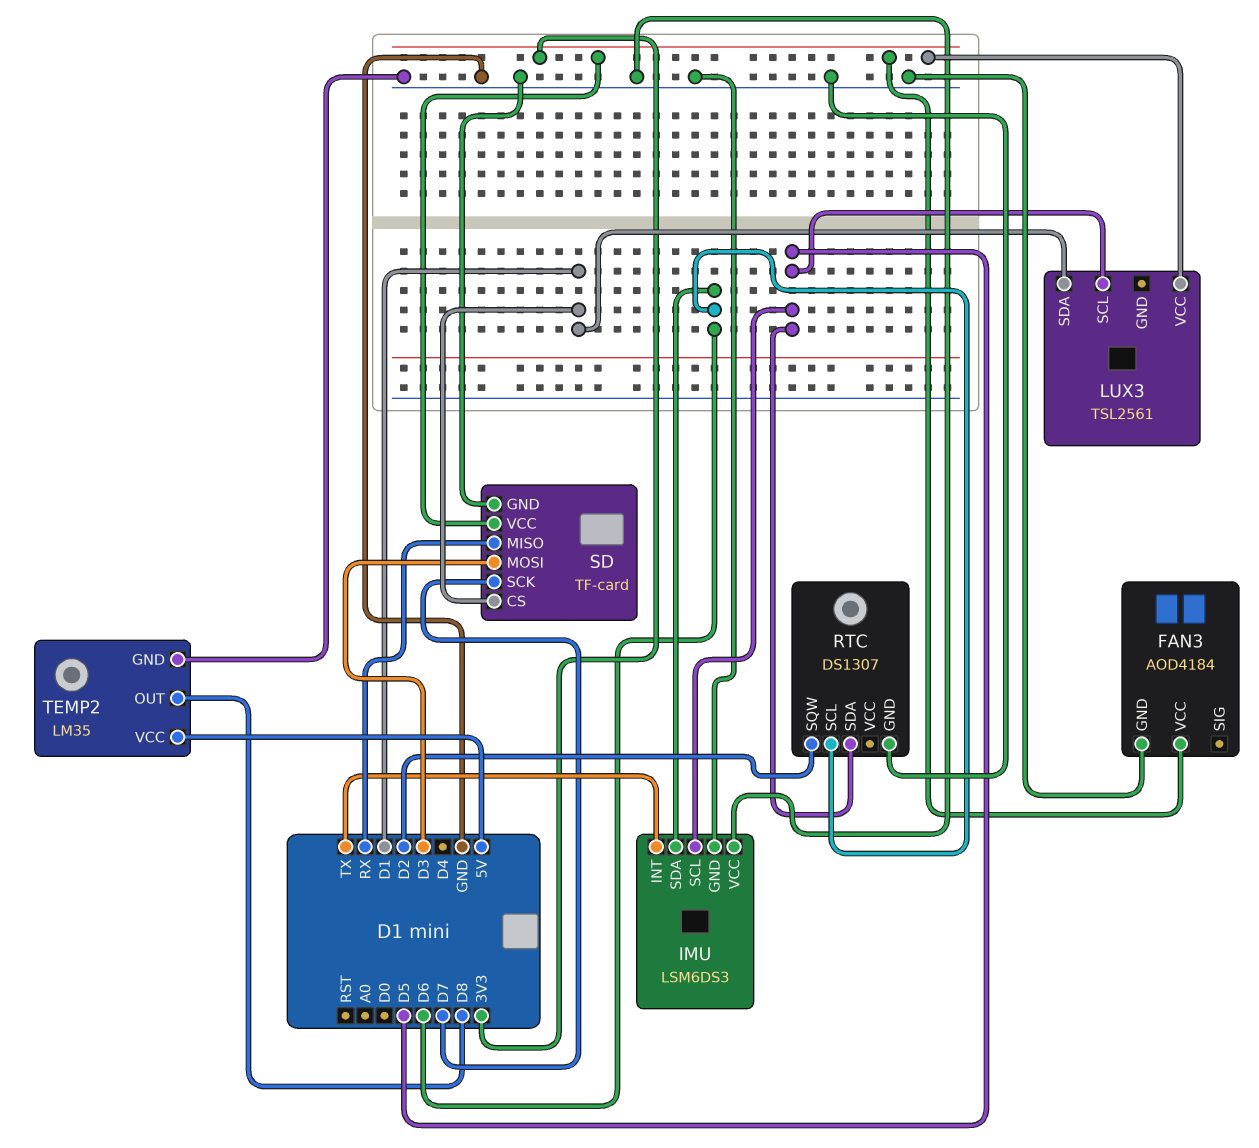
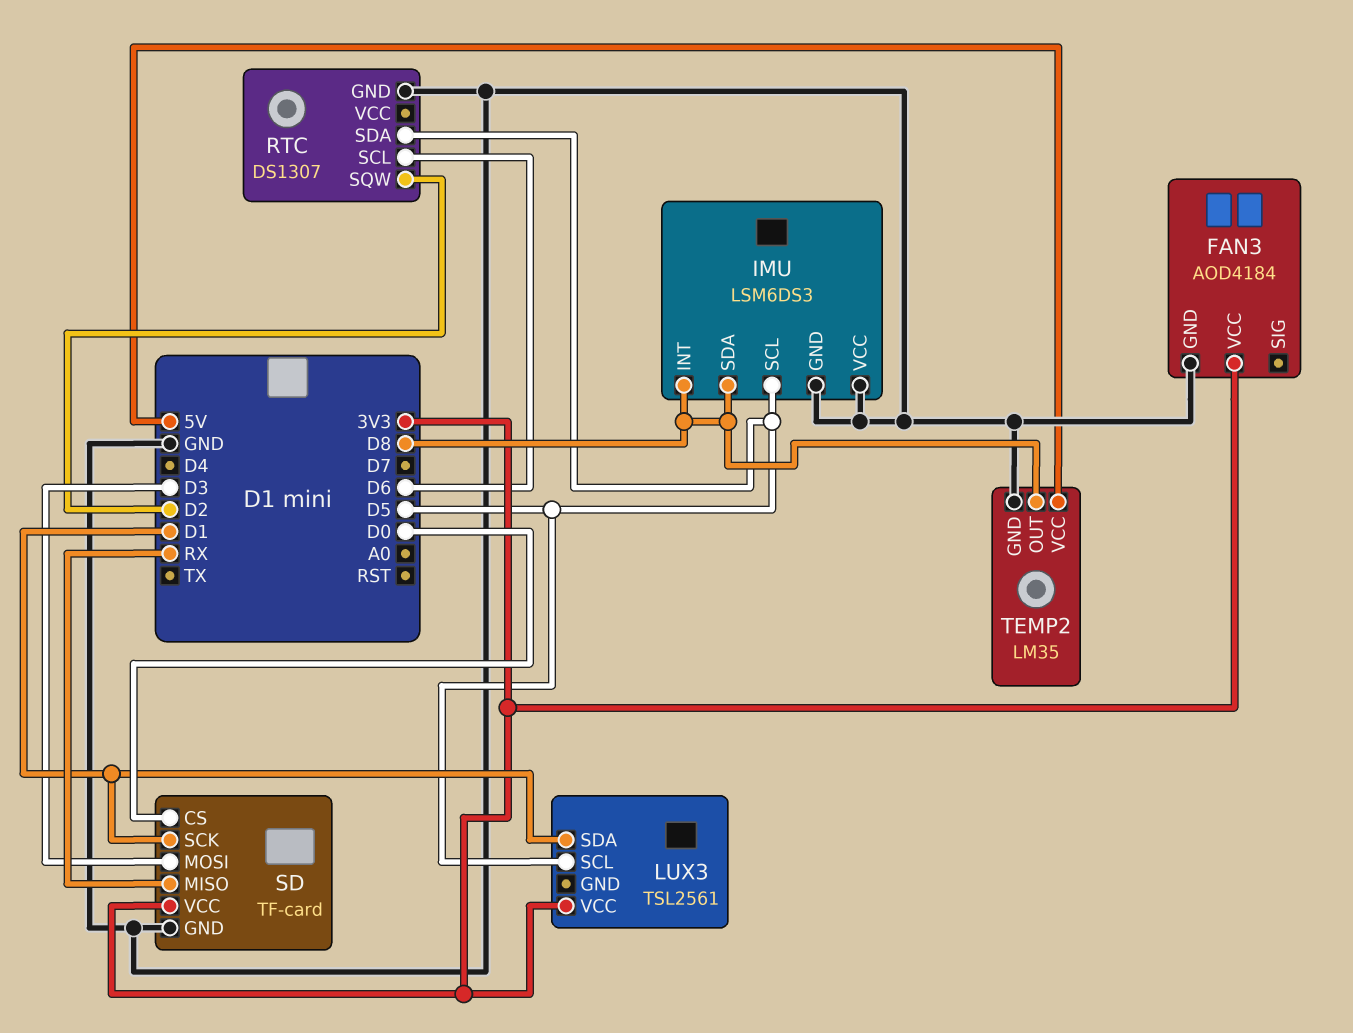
IMU pin INT: TX -> D8
IMU pin SDA: D6 -> D8
SD pin CS: D1 -> D0
SD pin SCK: D7 -> D1

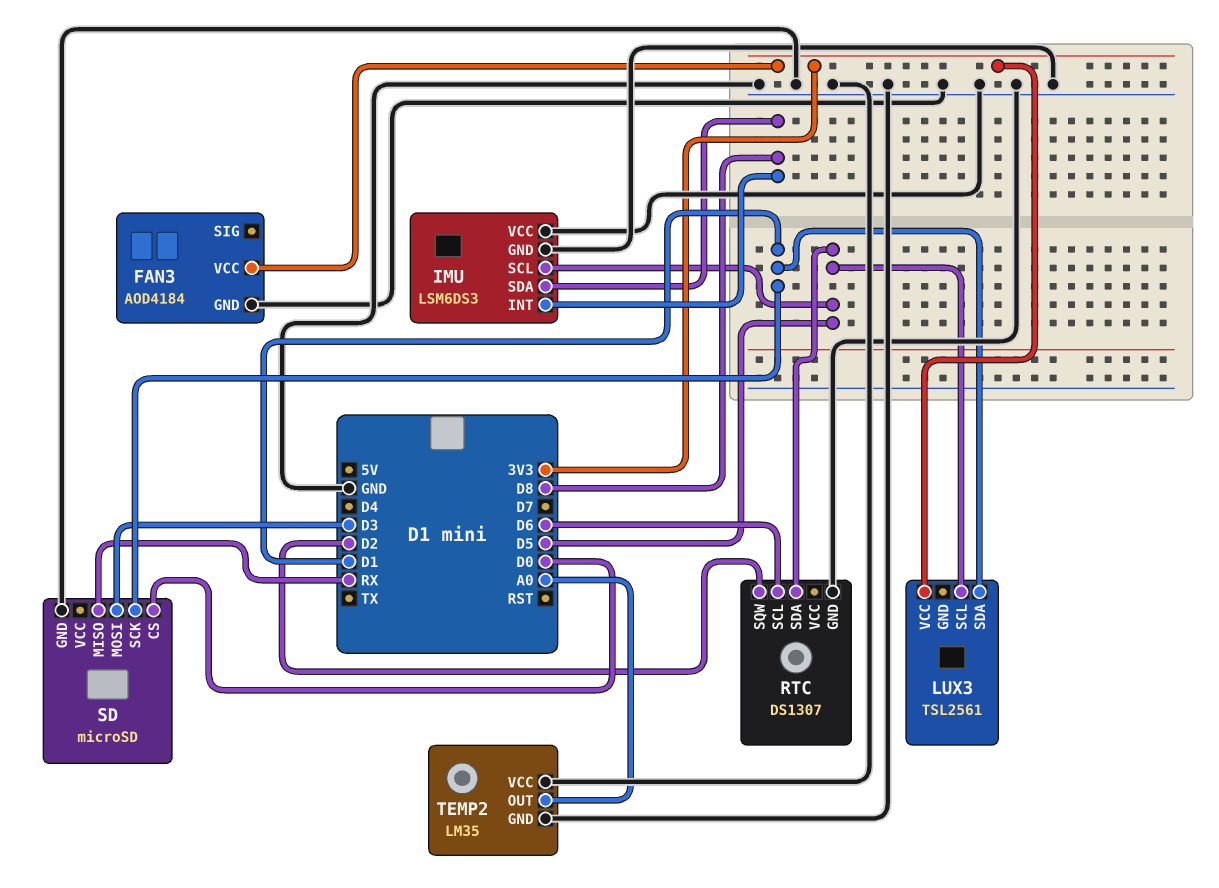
SD: TF-card -> microSD
SD pin VCC: 3V3 -> none
TEMP2 pin OUT: D8 -> A0
TEMP2 pin VCC: 5V -> GND

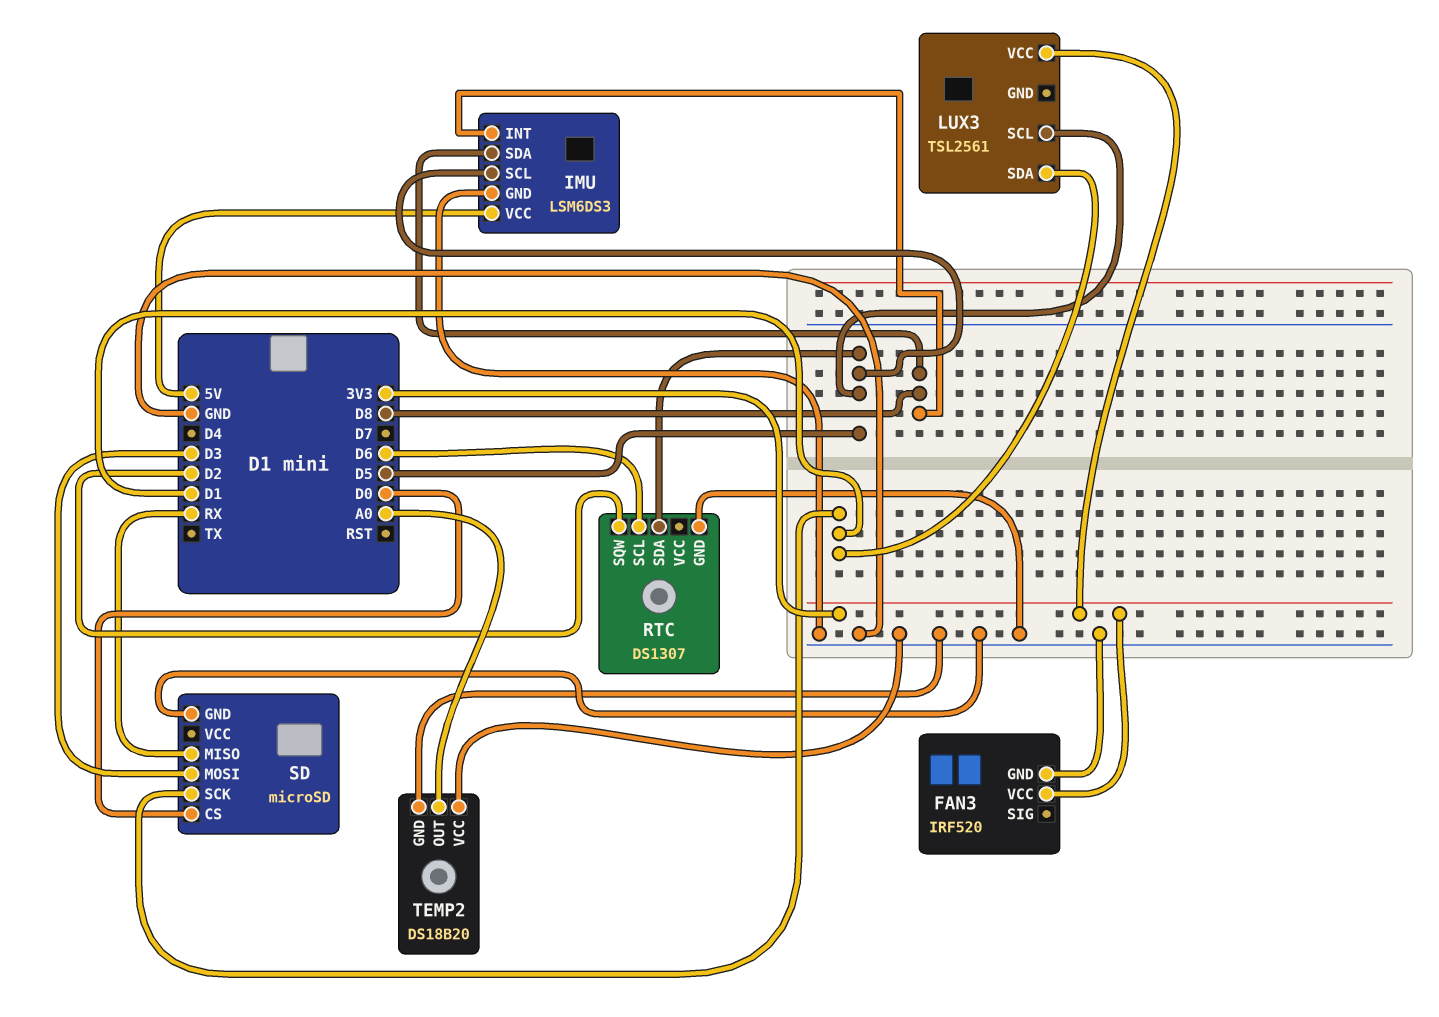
FAN3: AOD4184 -> IRF520
IMU pin VCC: GND -> 5V
TEMP2: LM35 -> DS18B20

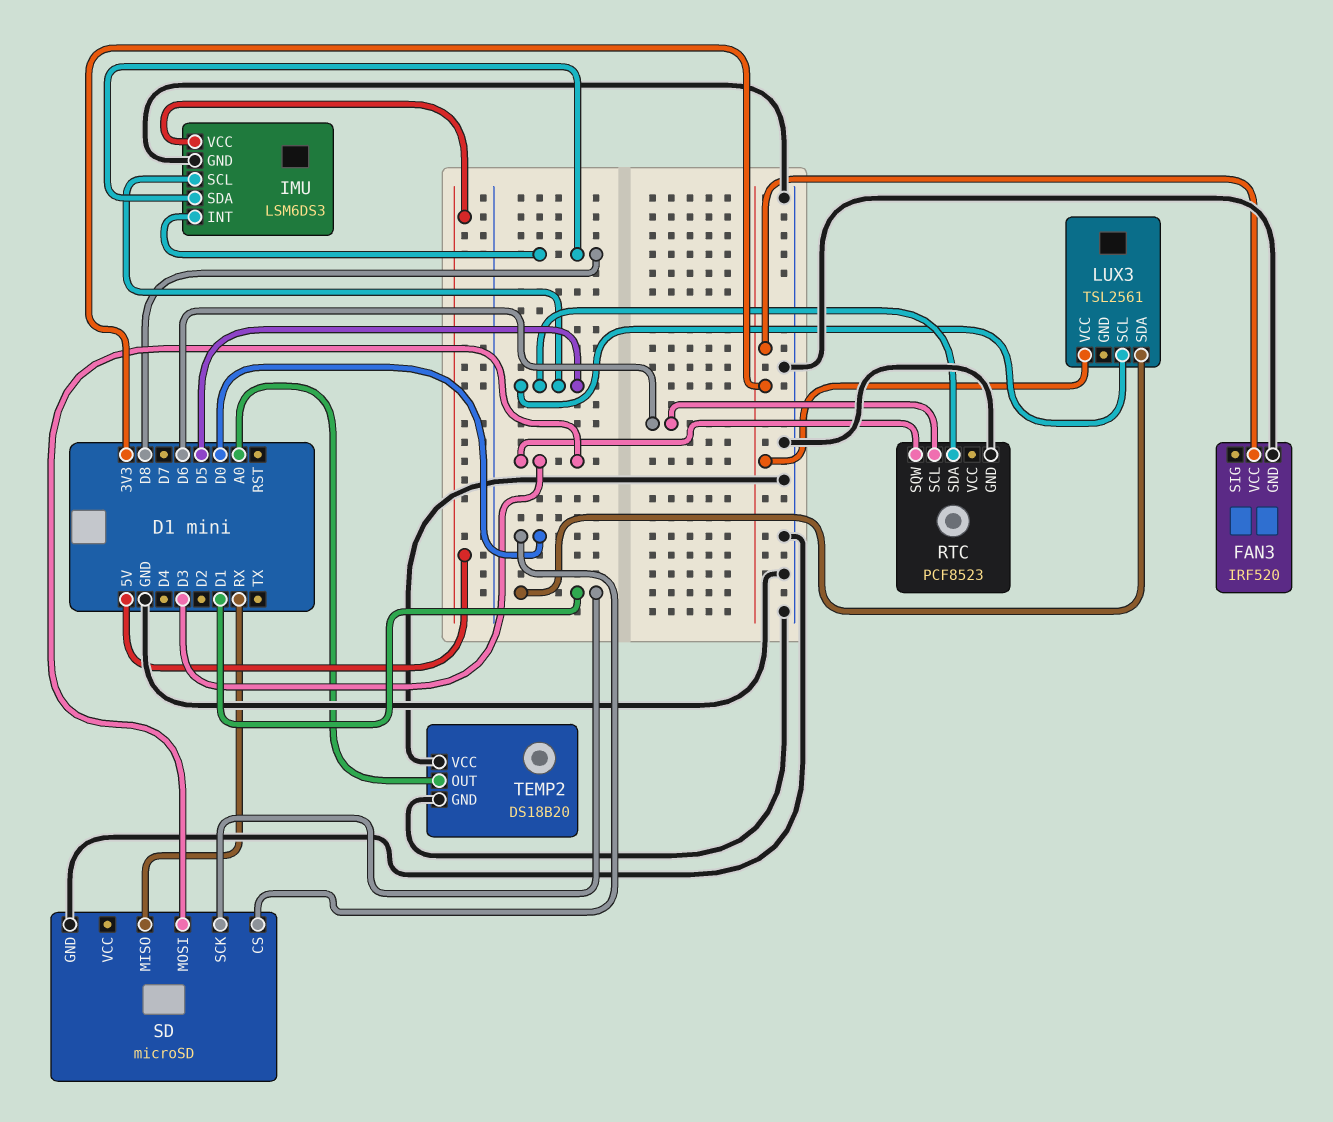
RTC: DS1307 -> PCF8523
RTC pin SQW: D2 -> D3

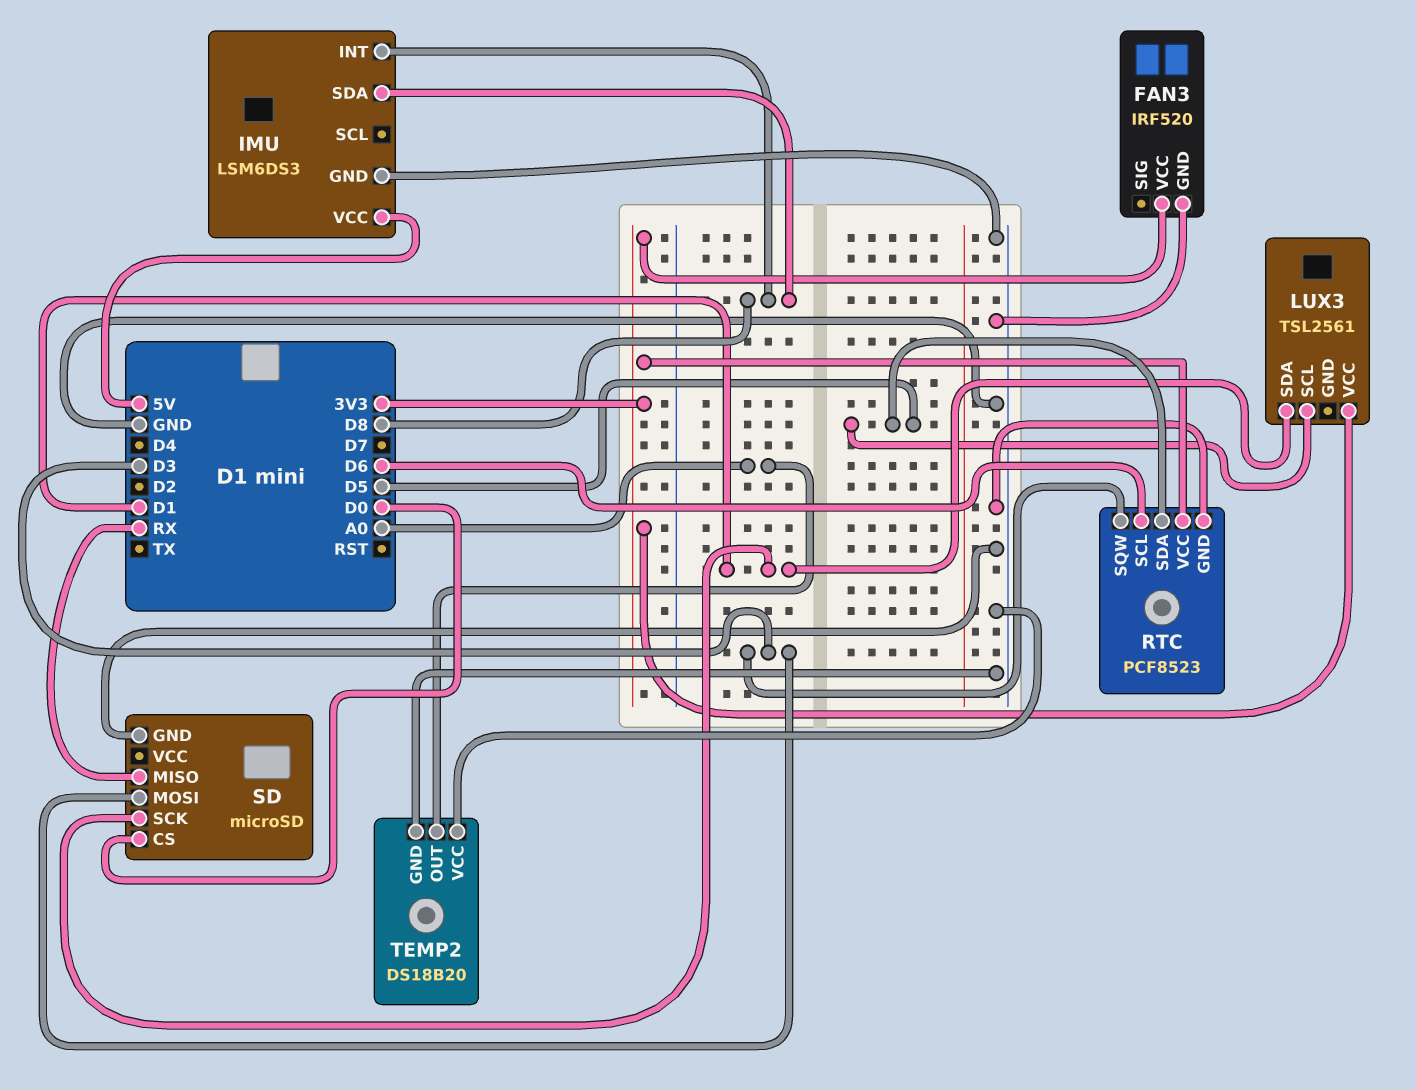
IMU pin SCL: D5 -> none
RTC pin VCC: none -> 3V3

